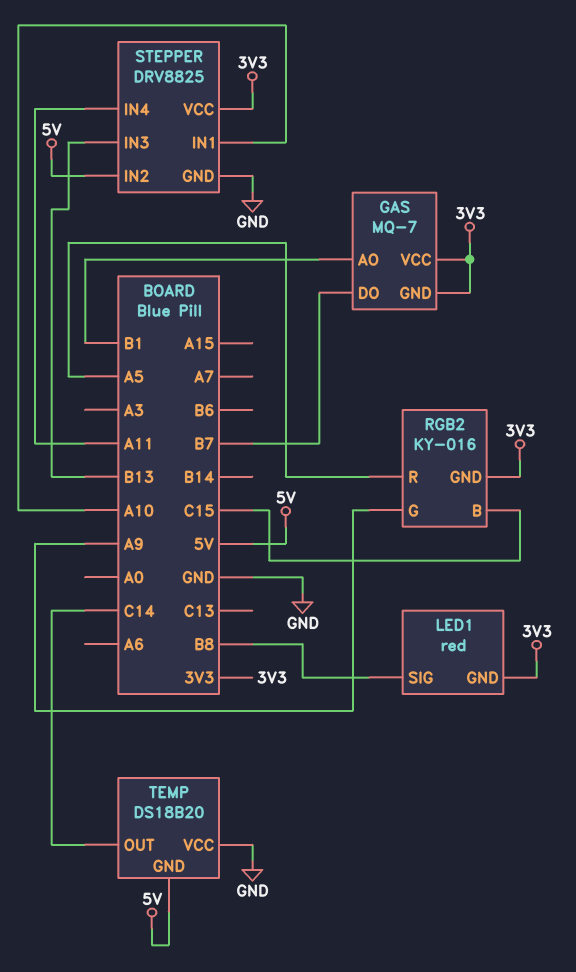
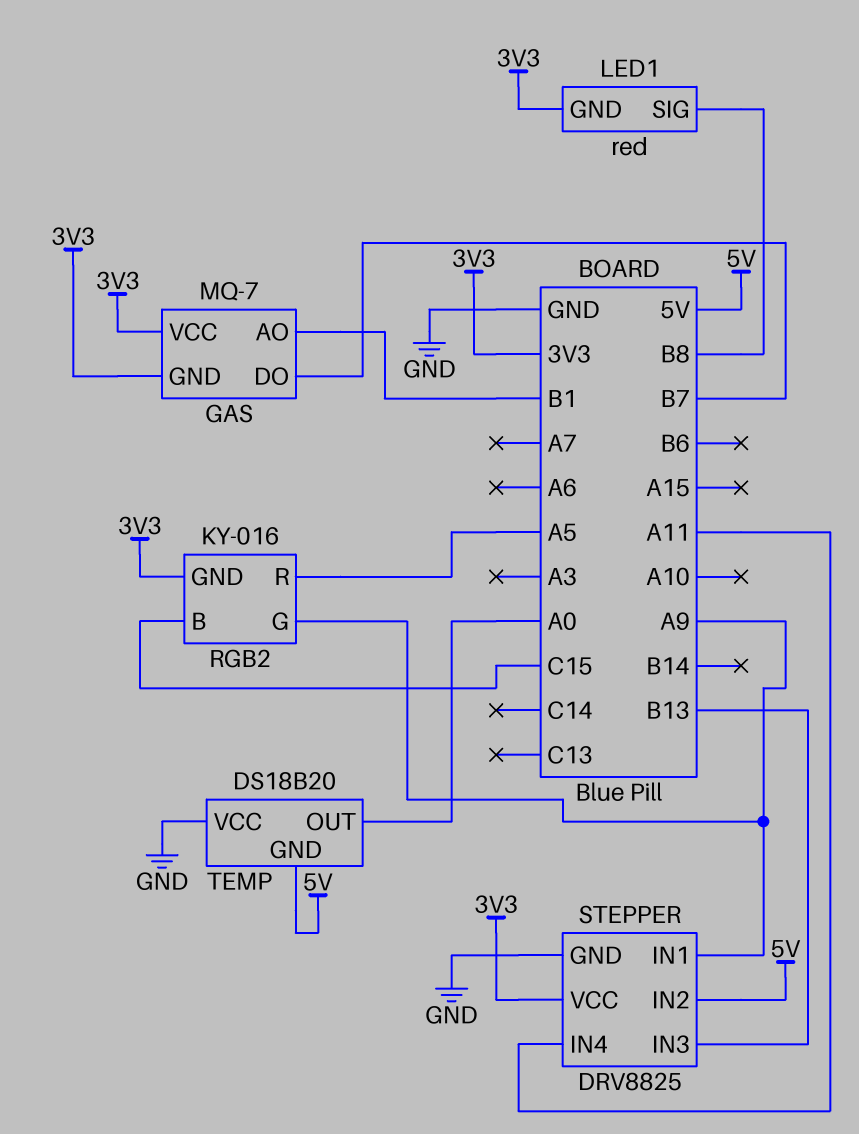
STEPPER pin IN1: A10 -> A9
TEMP pin OUT: C14 -> A0

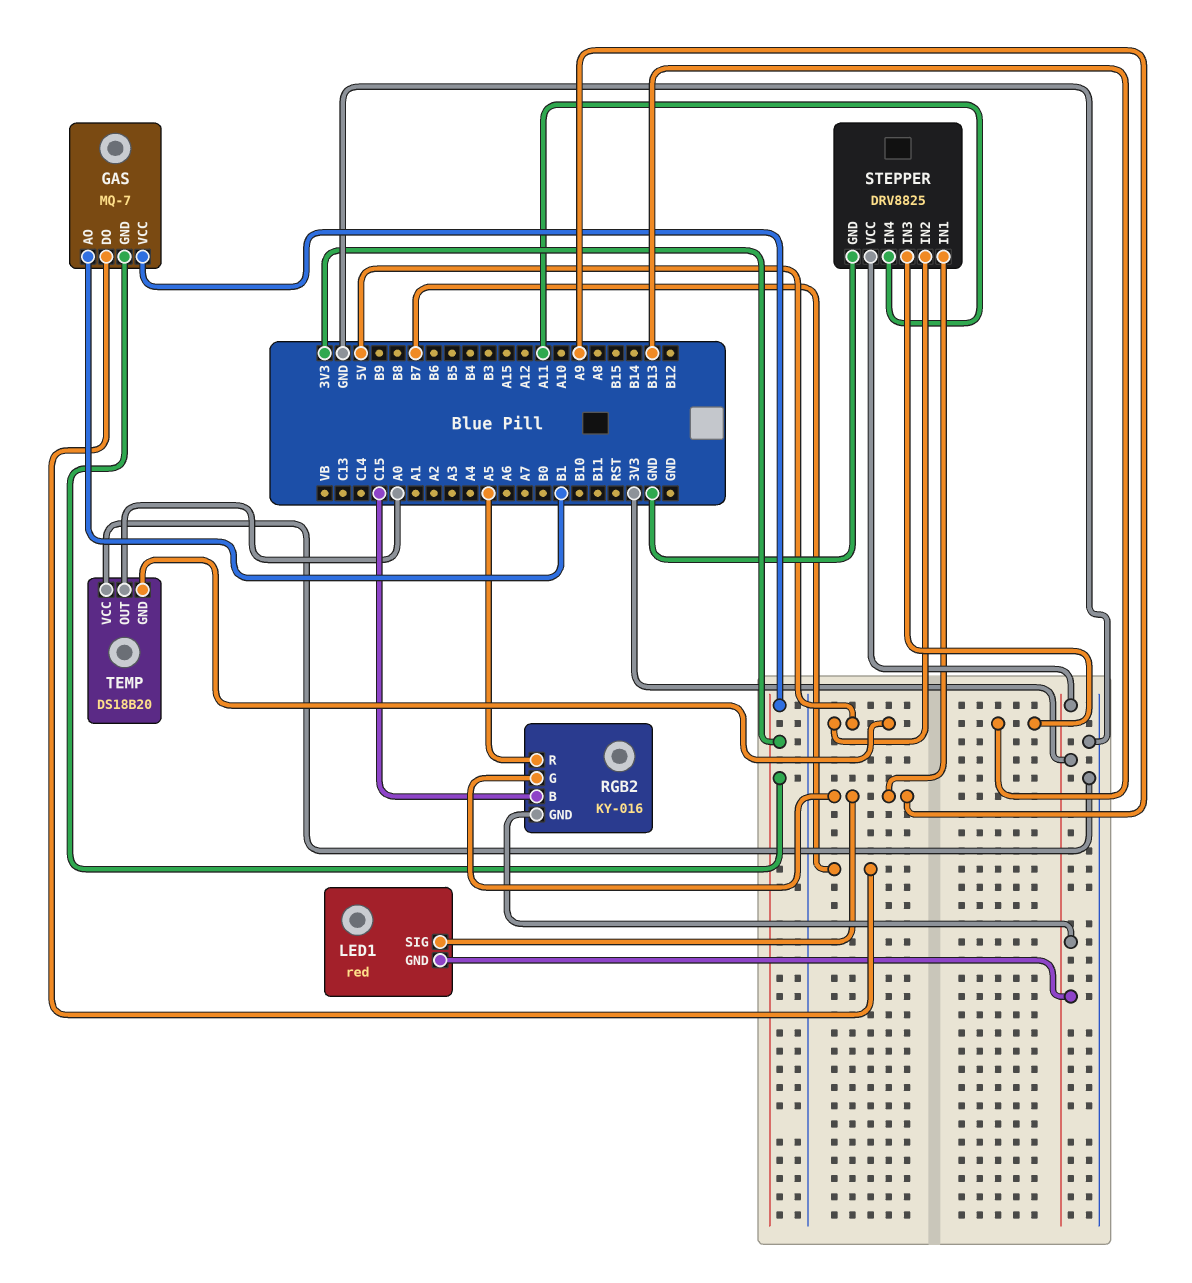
LED1 pin SIG: B8 -> A9

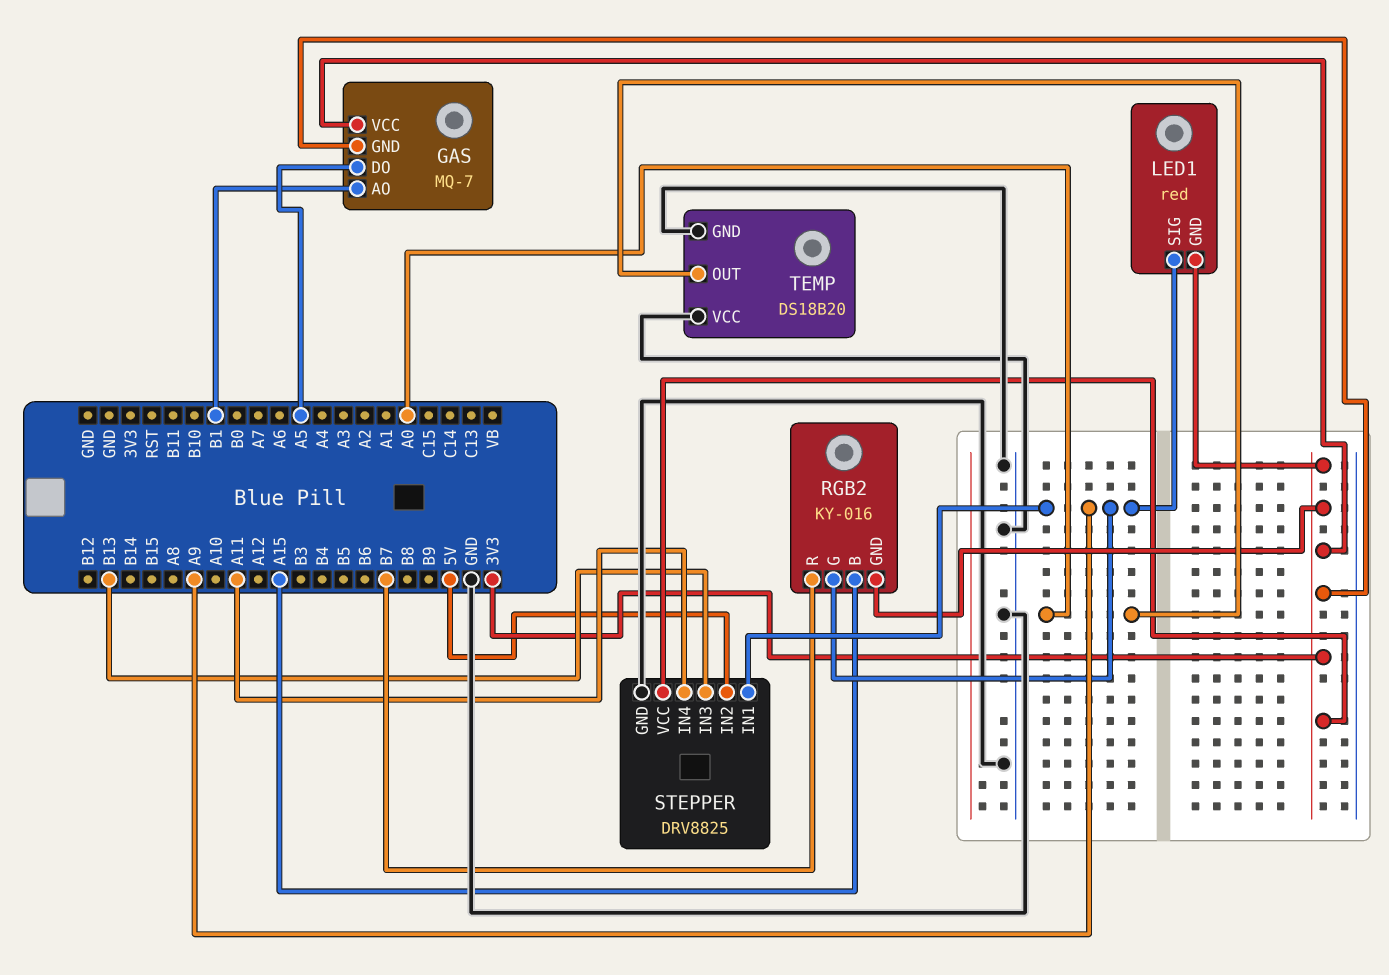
GAS pin DO: B7 -> A5
RGB2 pin B: C15 -> A15
RGB2 pin R: A5 -> B7
TEMP pin GND: 5V -> GND

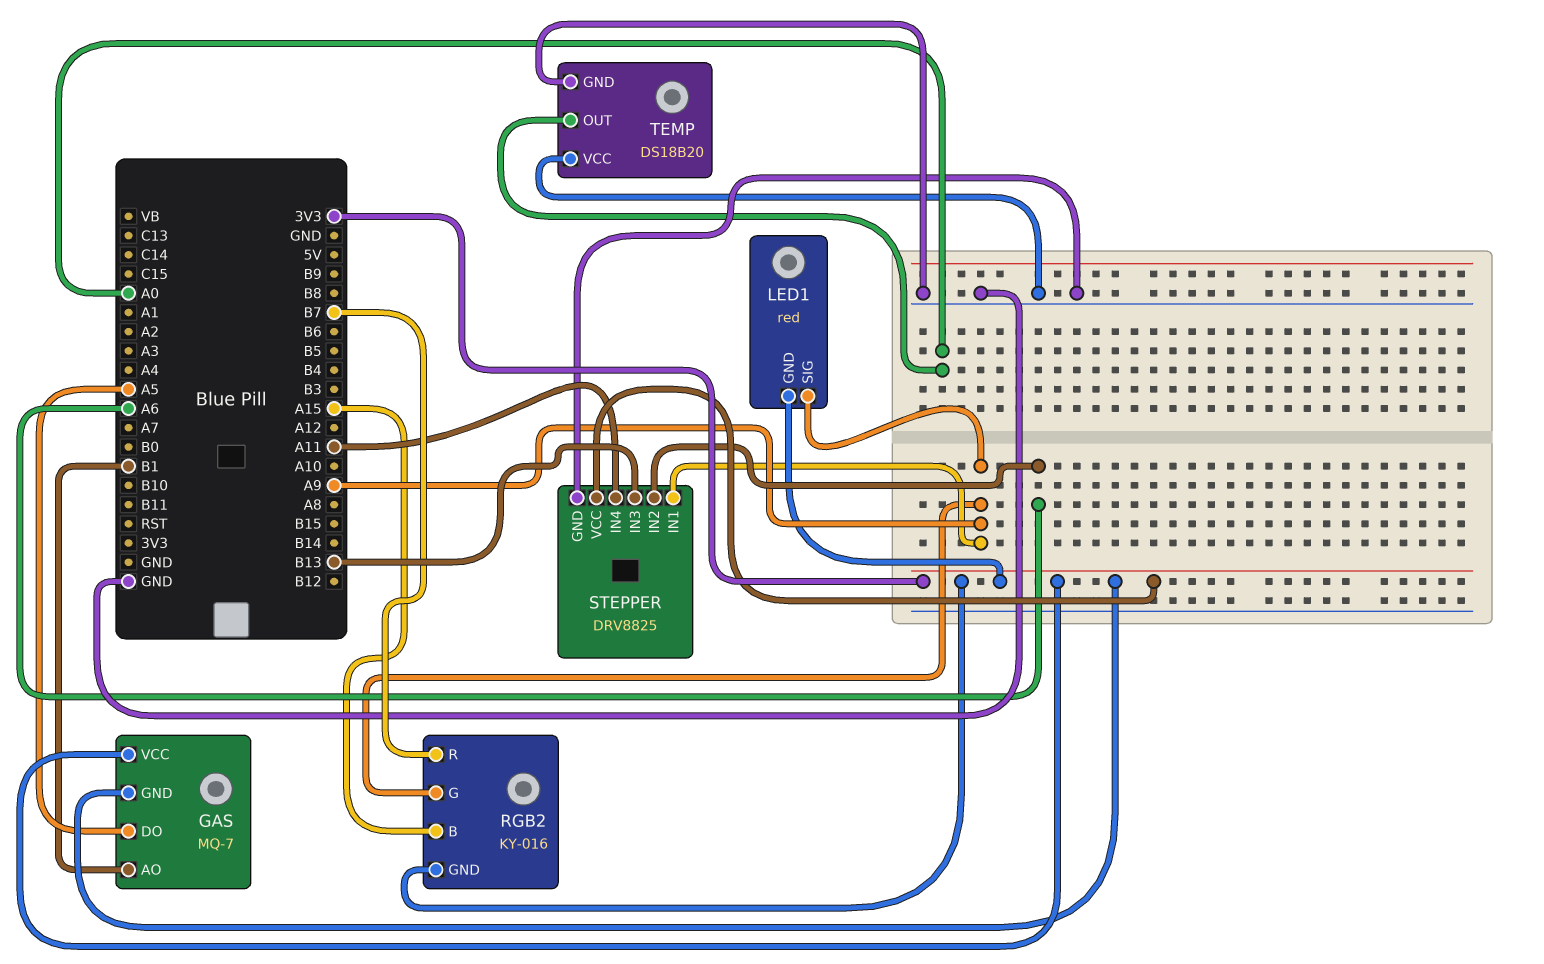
STEPPER pin IN2: 5V -> A6

